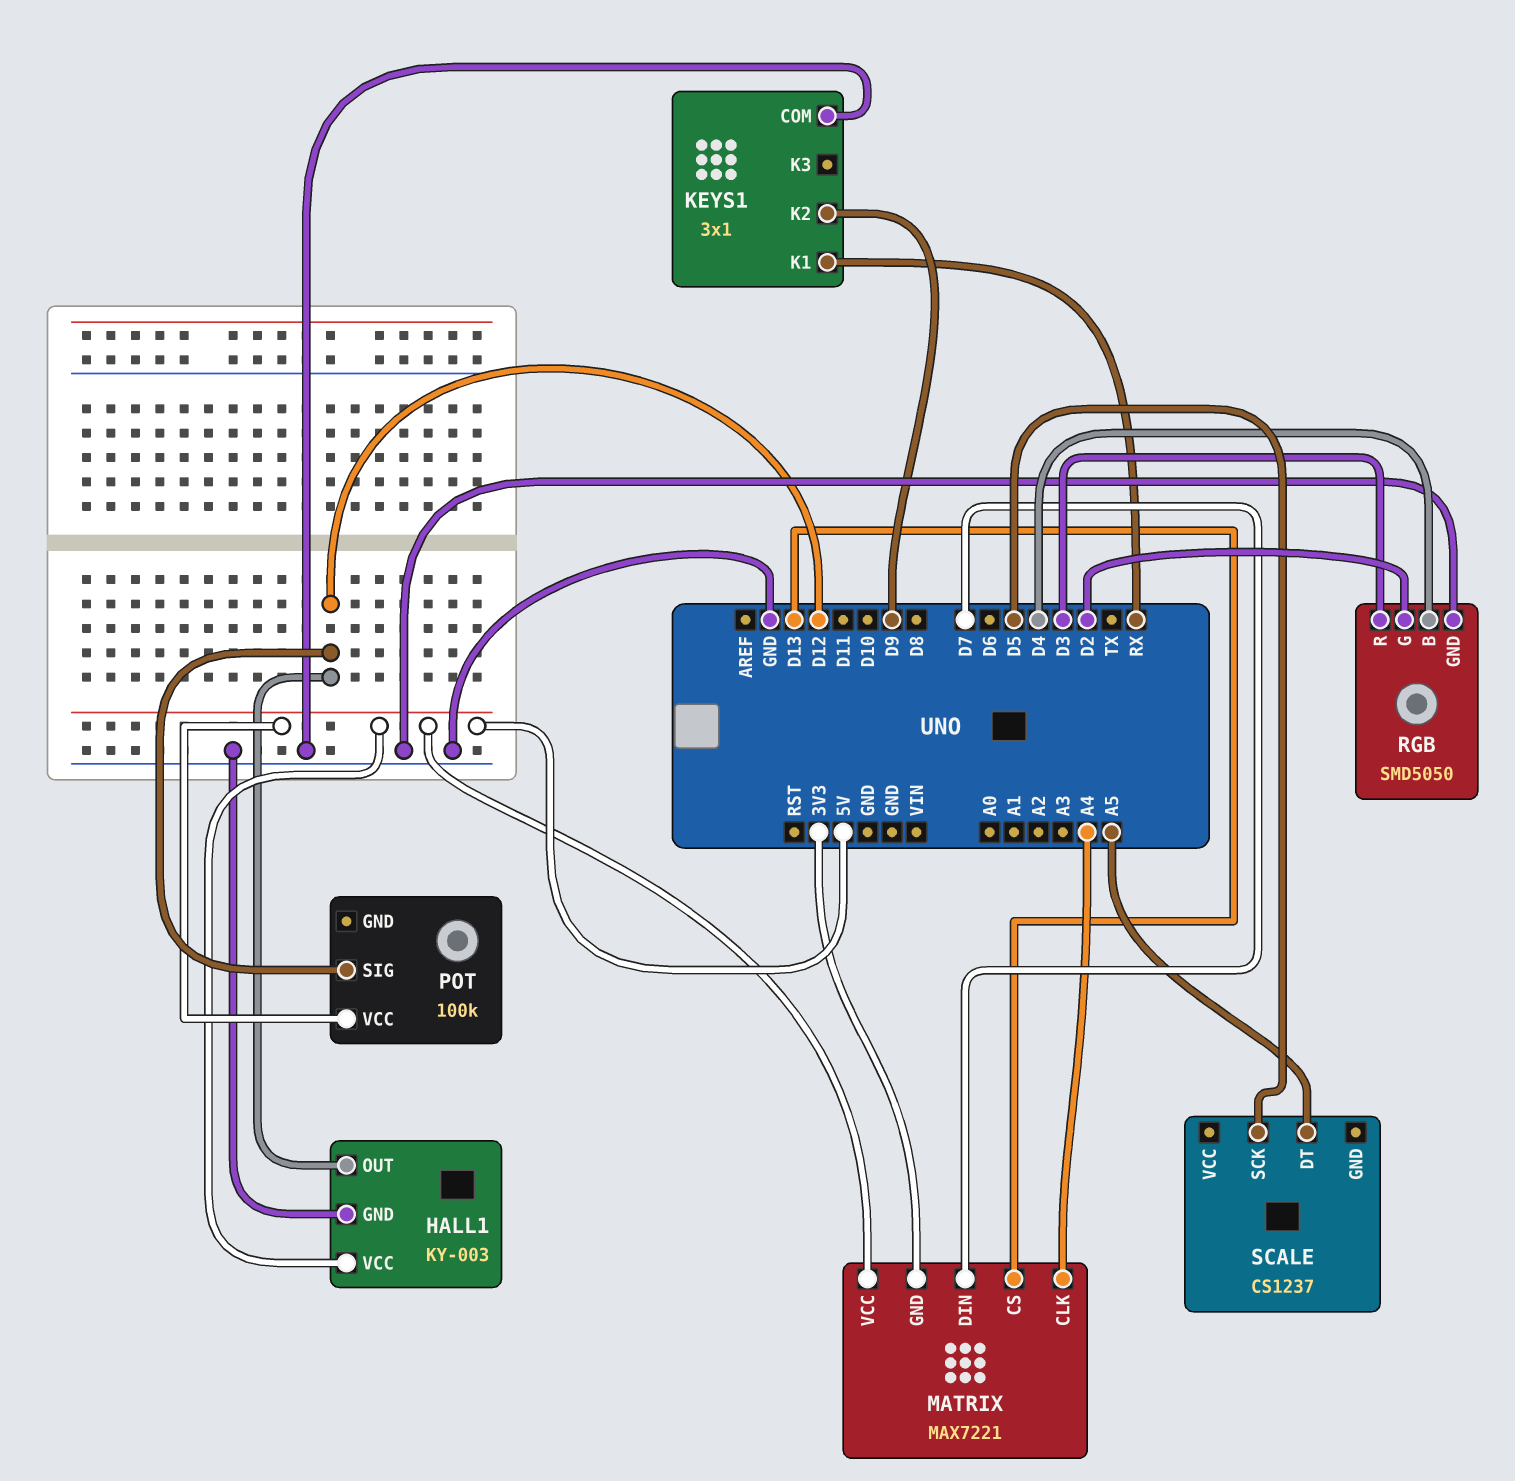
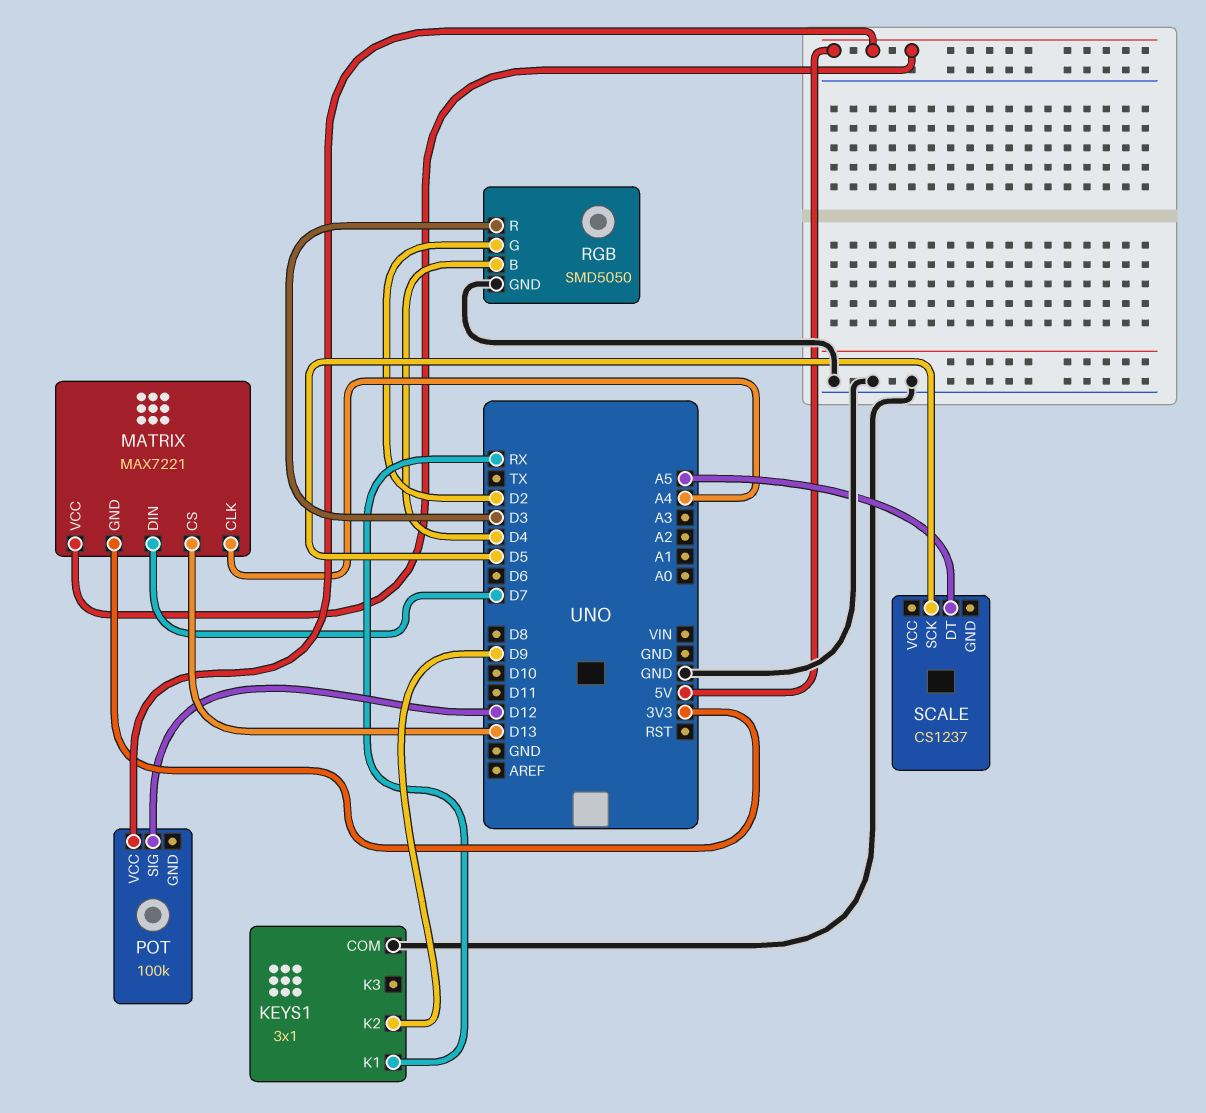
HALL1: KY-003 -> none
HALL1 pin GND: GND -> none
HALL1 pin OUT: D12 -> none
HALL1 pin VCC: 5V -> none

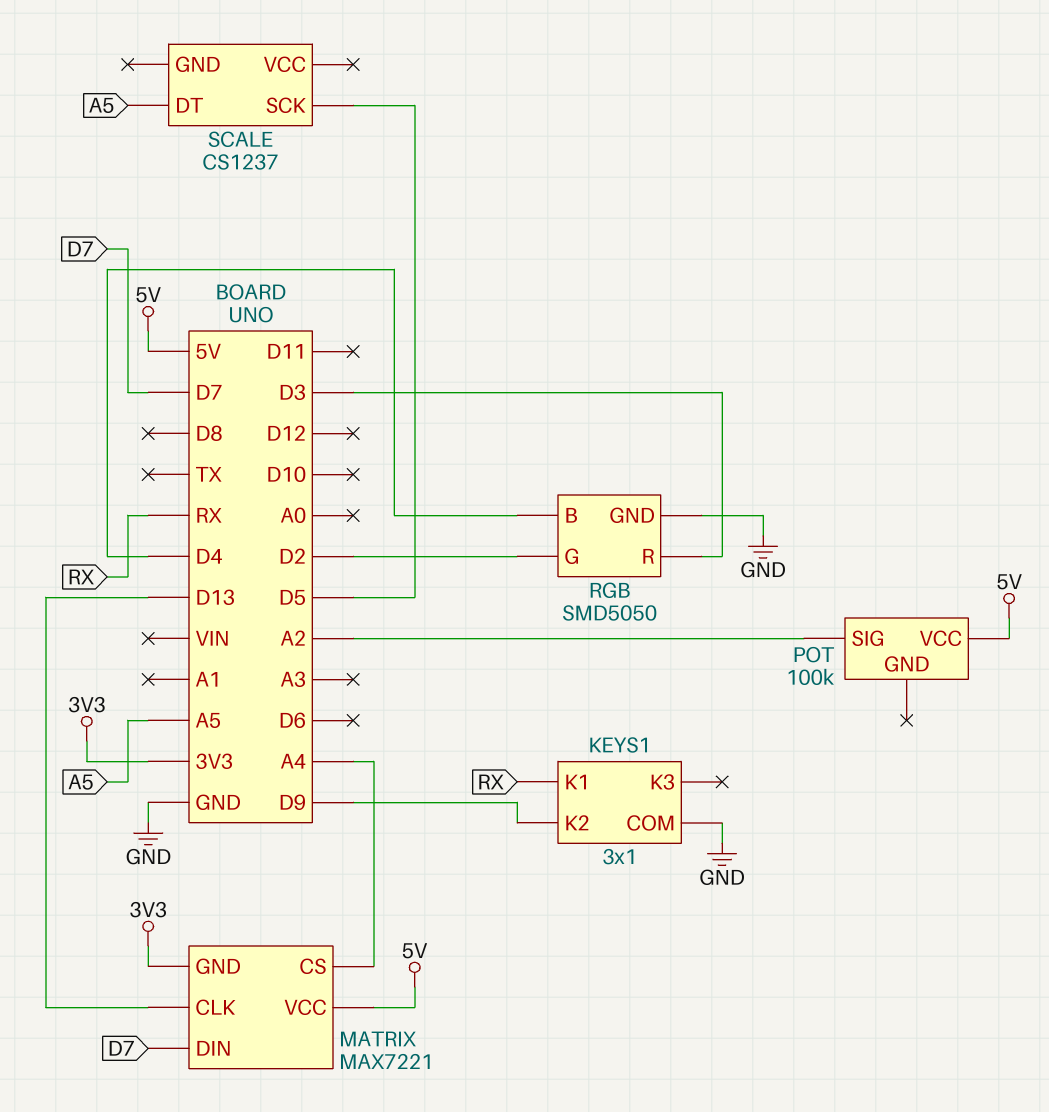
MATRIX pin CLK: A4 -> D13
MATRIX pin CS: D13 -> A4
POT pin SIG: D12 -> A2

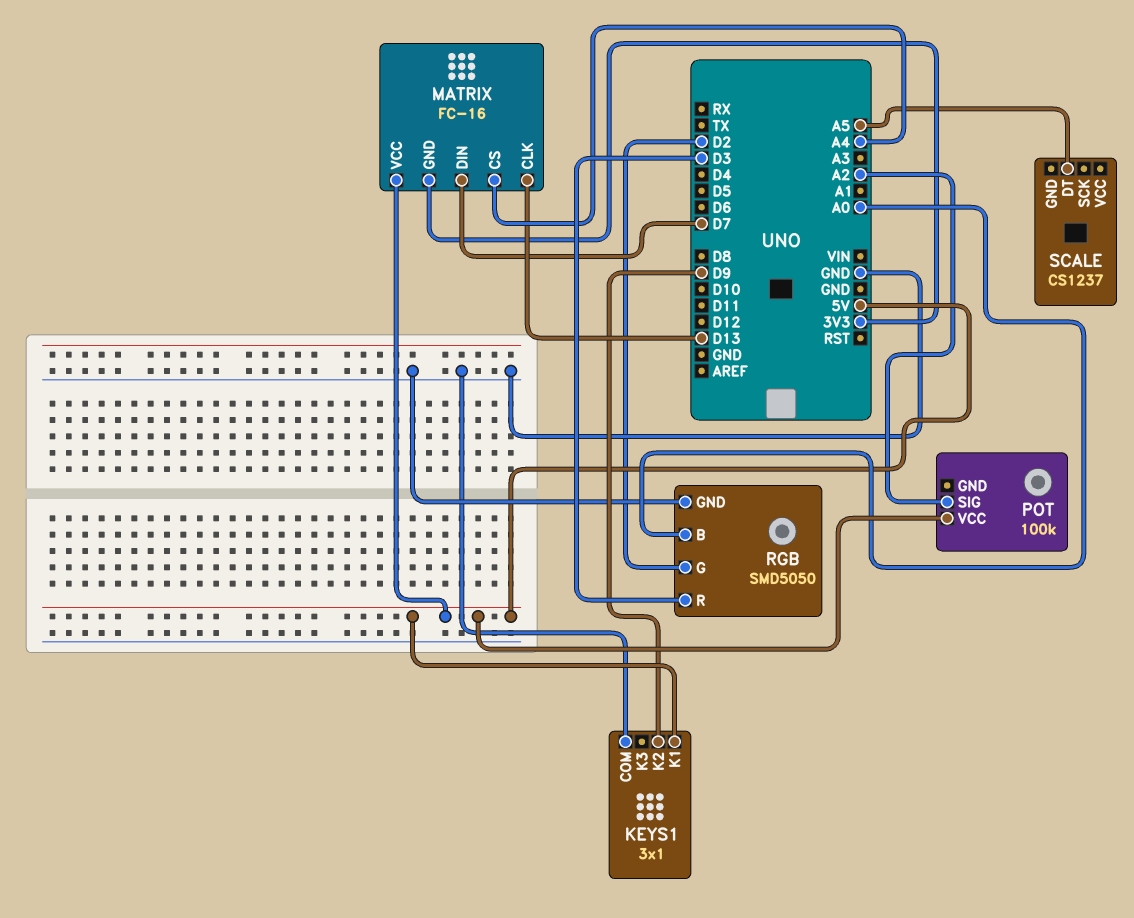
KEYS1 pin K1: RX -> 5V
MATRIX: MAX7221 -> FC-16
RGB pin B: D4 -> A0
SCALE pin SCK: D5 -> none

